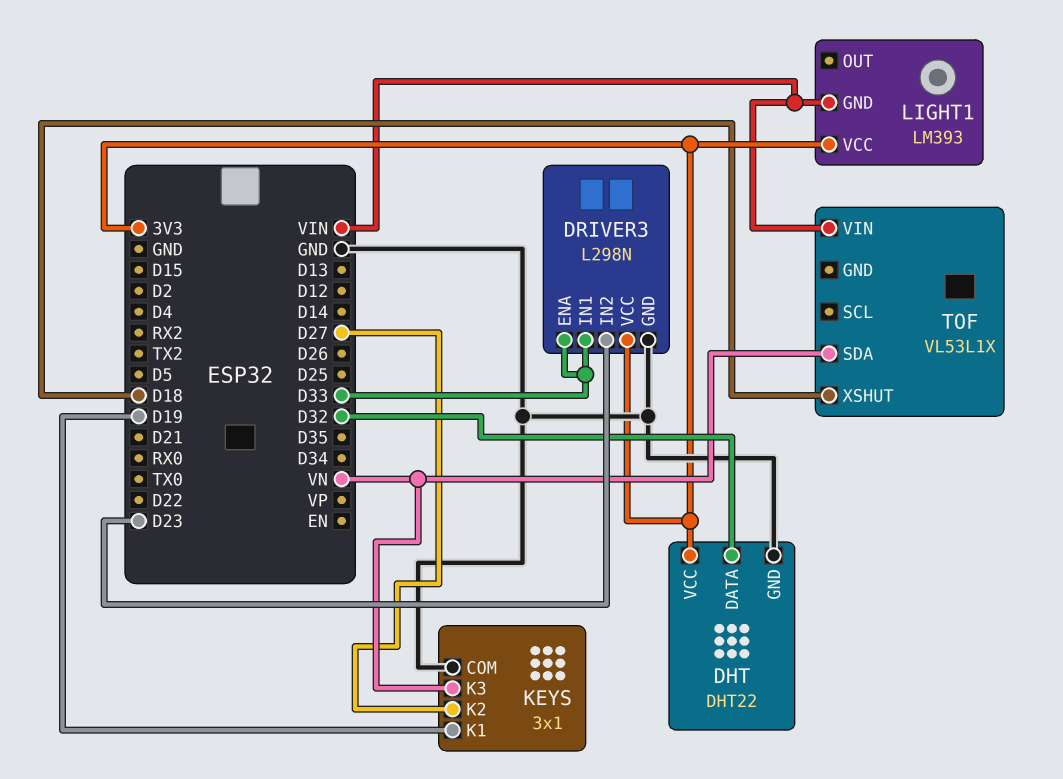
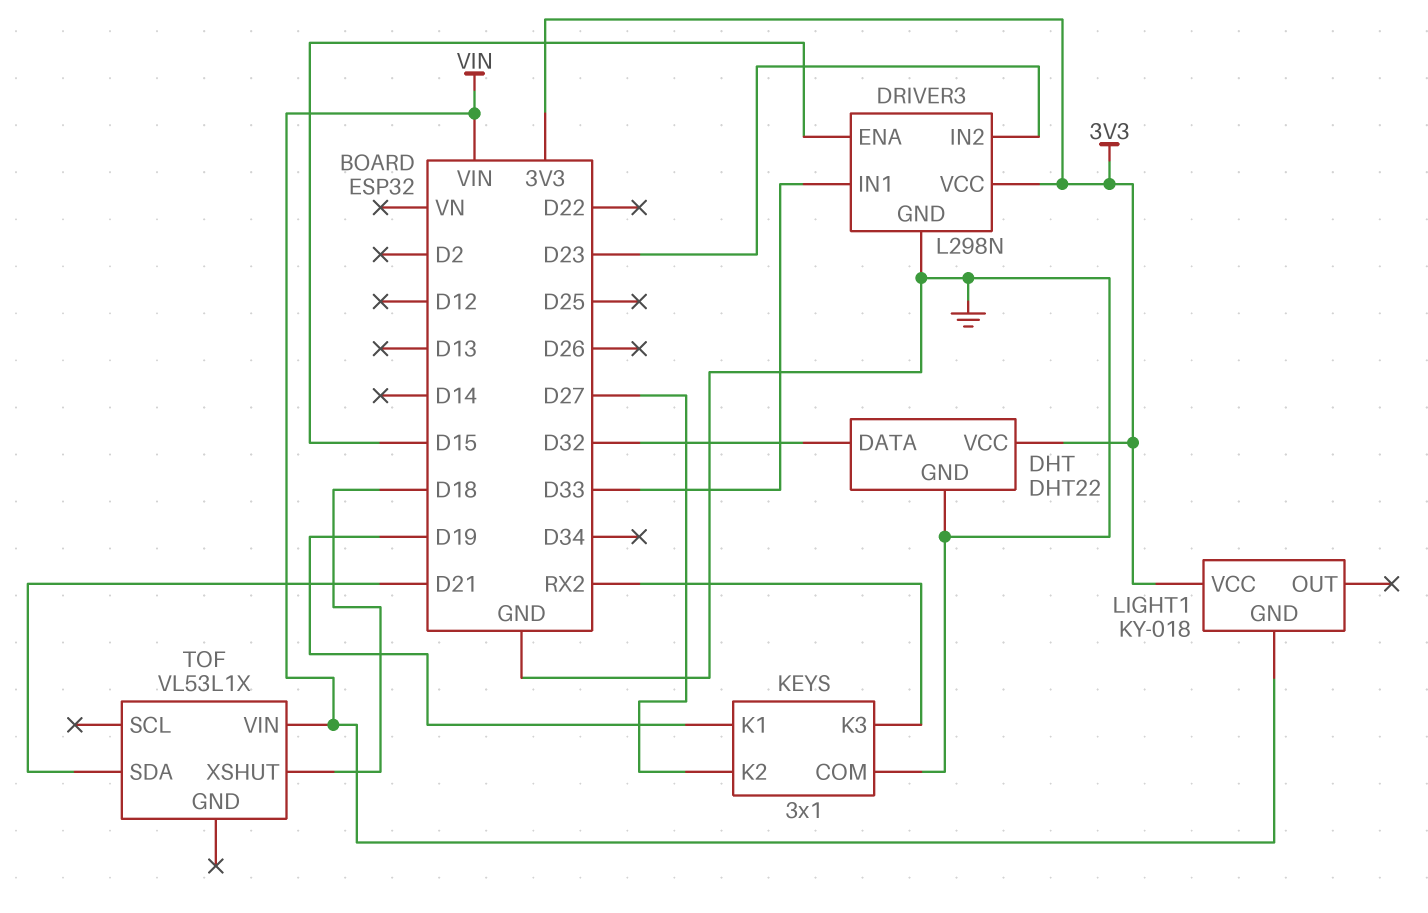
DRIVER3 pin ENA: D33 -> D15
KEYS pin K3: VN -> RX2
LIGHT1: LM393 -> KY-018
TOF pin SDA: VN -> D21

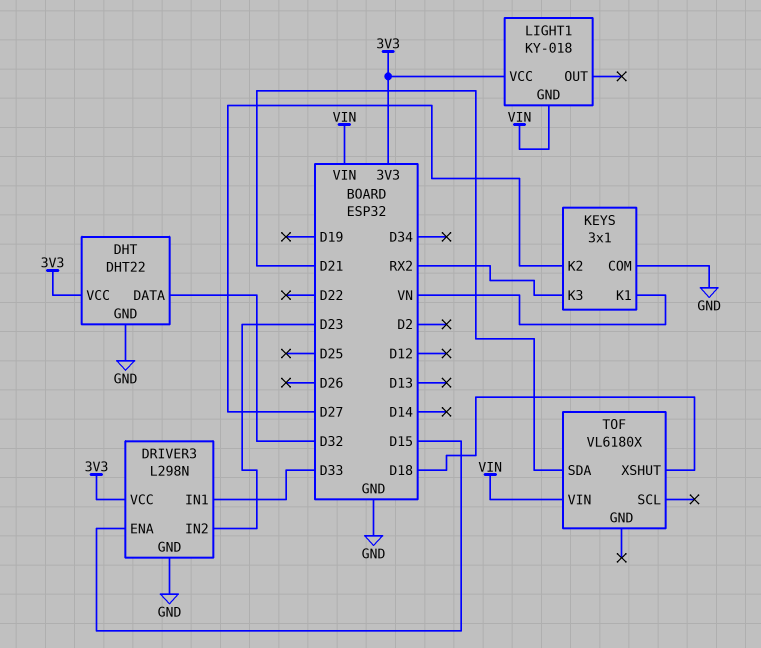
KEYS pin K1: D19 -> VN
TOF: VL53L1X -> VL6180X

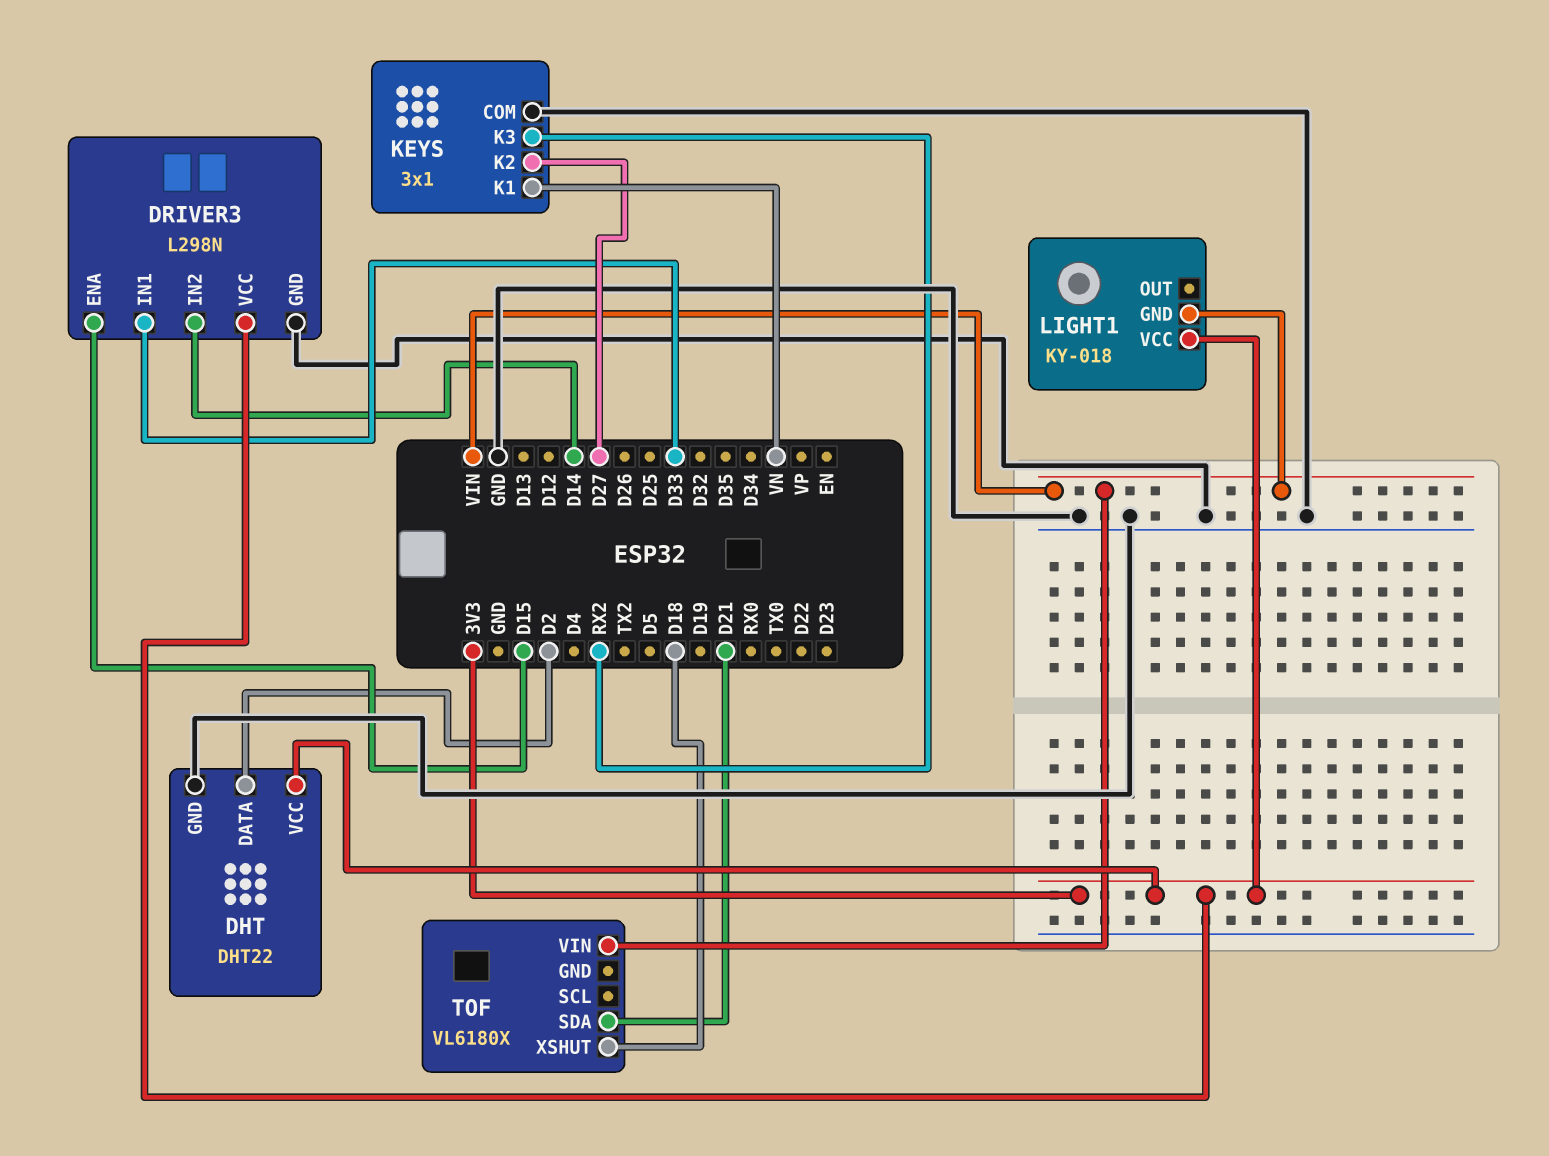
DHT pin DATA: D32 -> D2
DRIVER3 pin IN2: D23 -> D14

